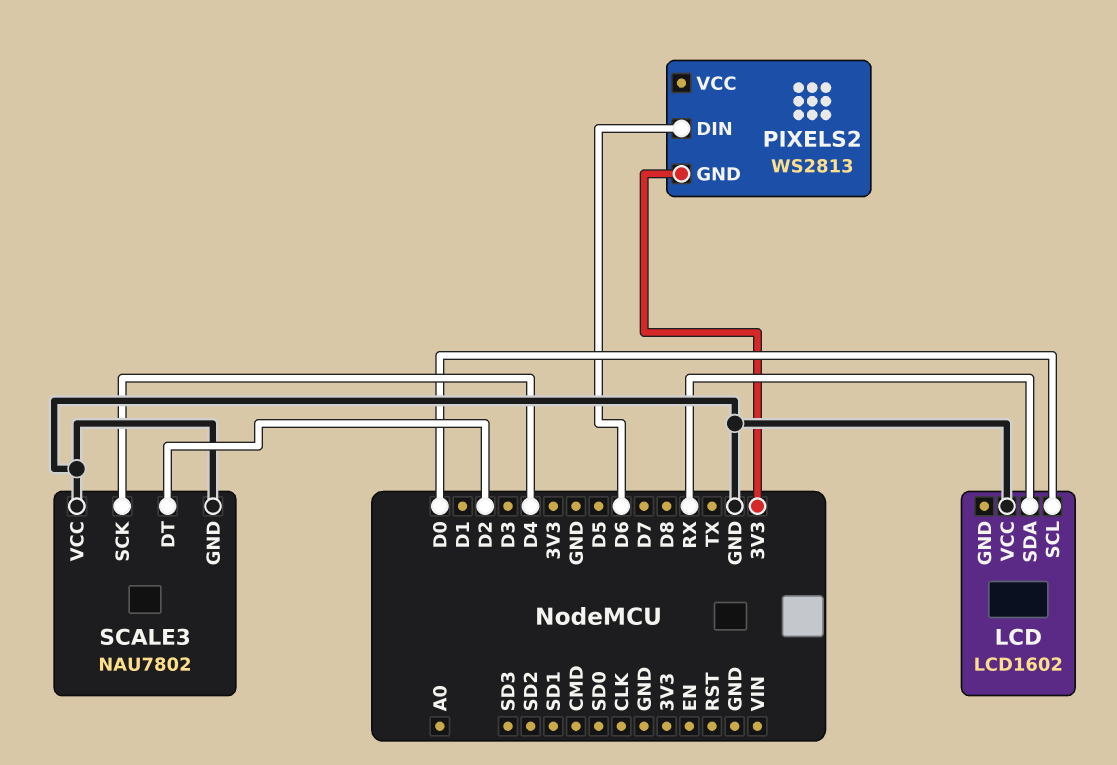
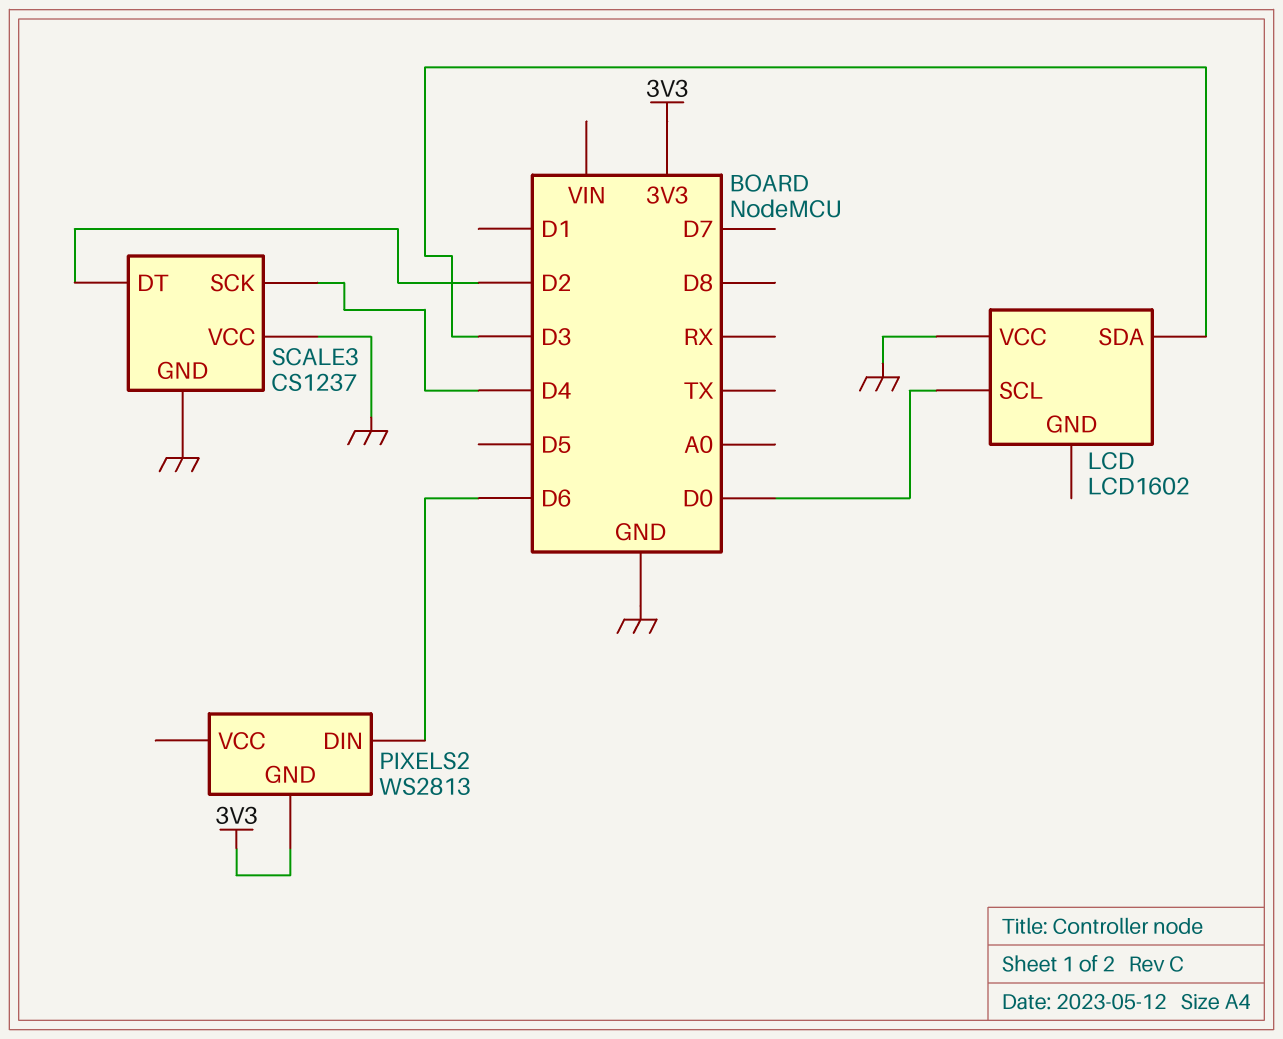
LCD pin SDA: RX -> D3
SCALE3: NAU7802 -> CS1237

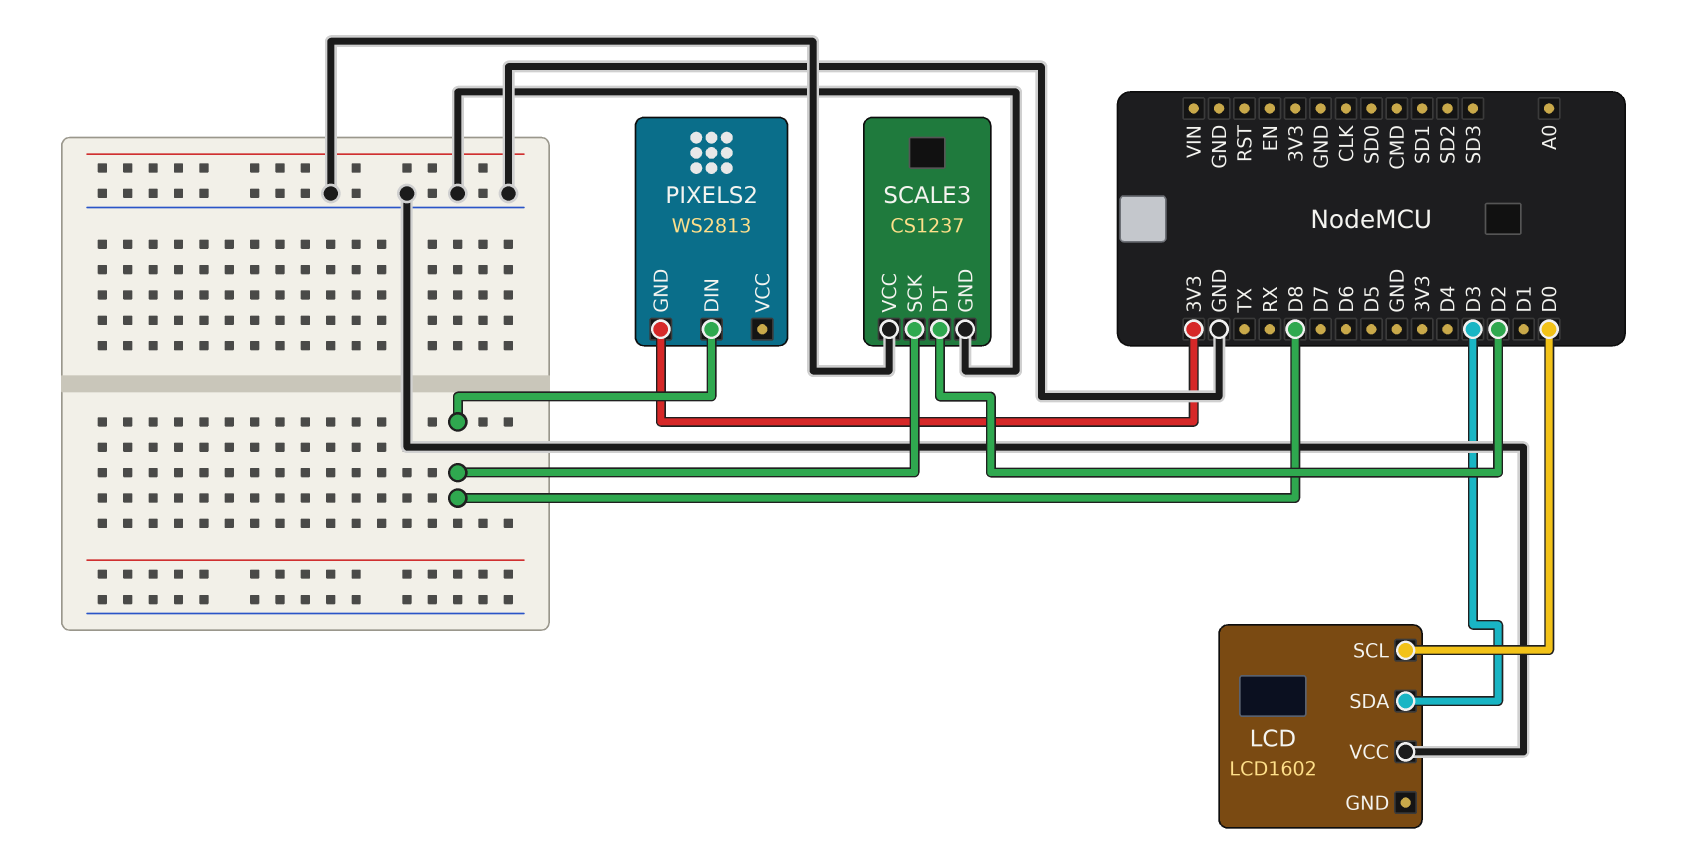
PIXELS2 pin DIN: D6 -> D8
SCALE3 pin SCK: D4 -> D8

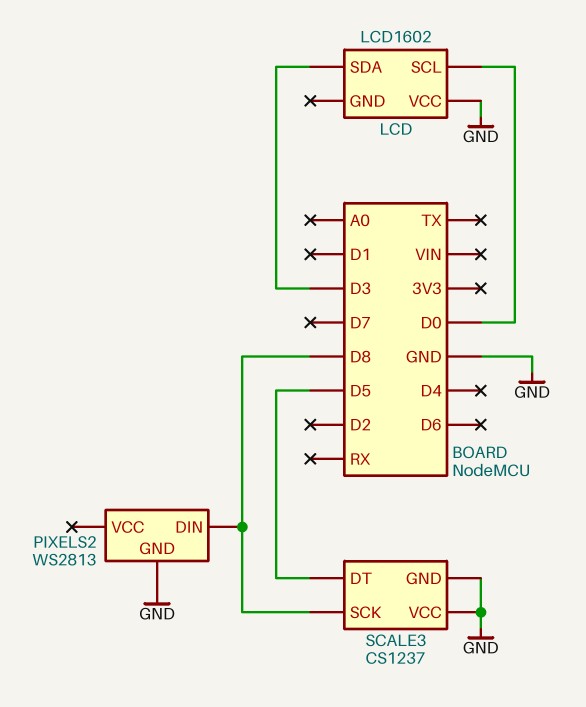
PIXELS2 pin GND: 3V3 -> GND
SCALE3 pin DT: D2 -> D5

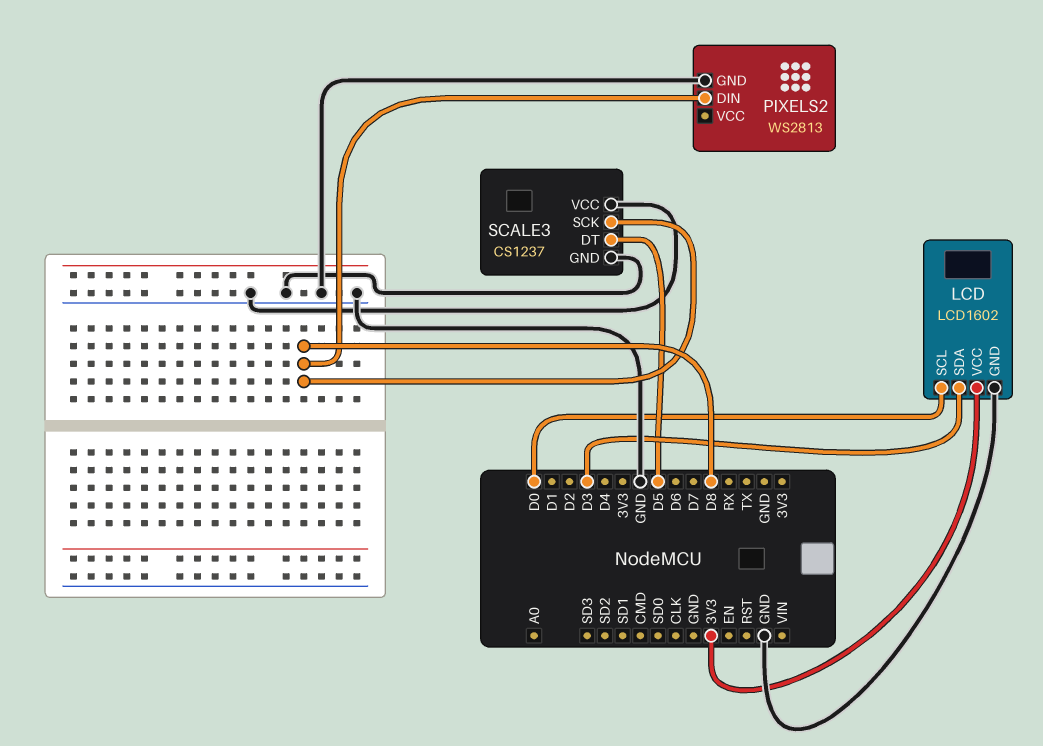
LCD pin GND: none -> GND
LCD pin VCC: GND -> 3V3

